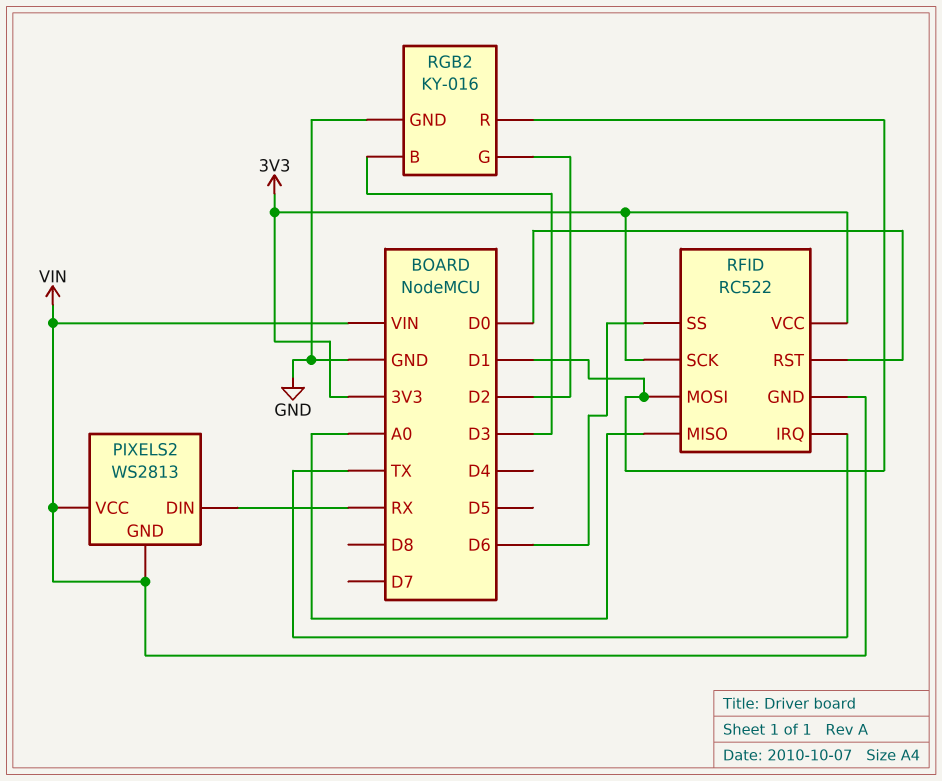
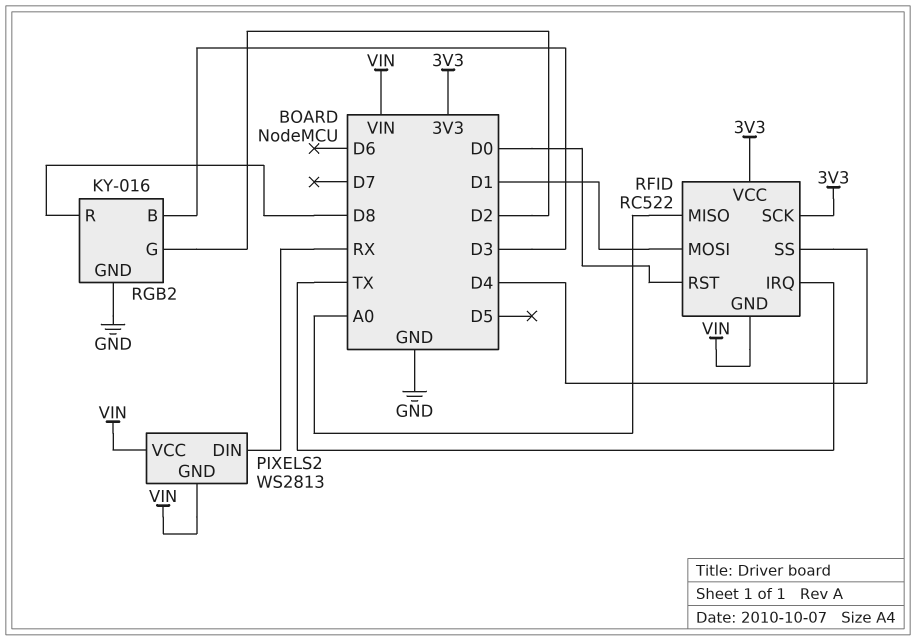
RFID pin SS: D6 -> D4
RGB2 pin R: D1 -> D8

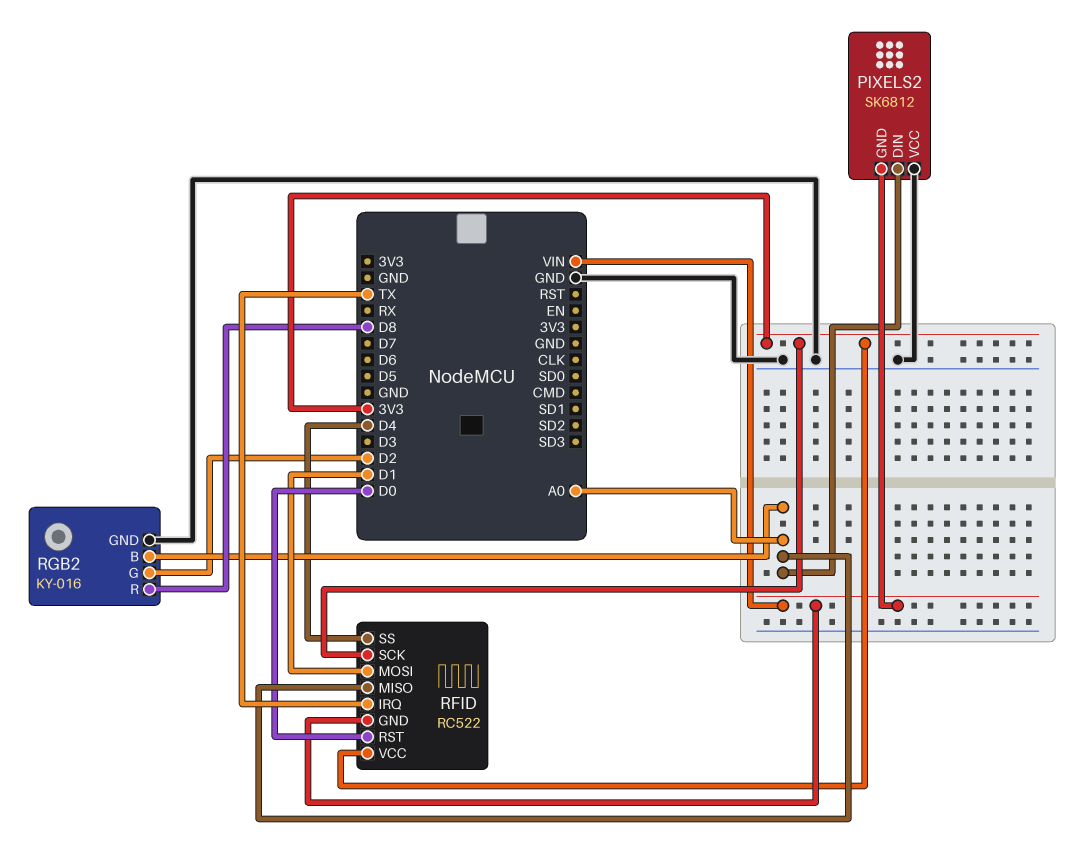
PIXELS2: WS2813 -> SK6812
PIXELS2 pin DIN: RX -> A0
PIXELS2 pin VCC: VIN -> GND
RGB2 pin B: D3 -> A0

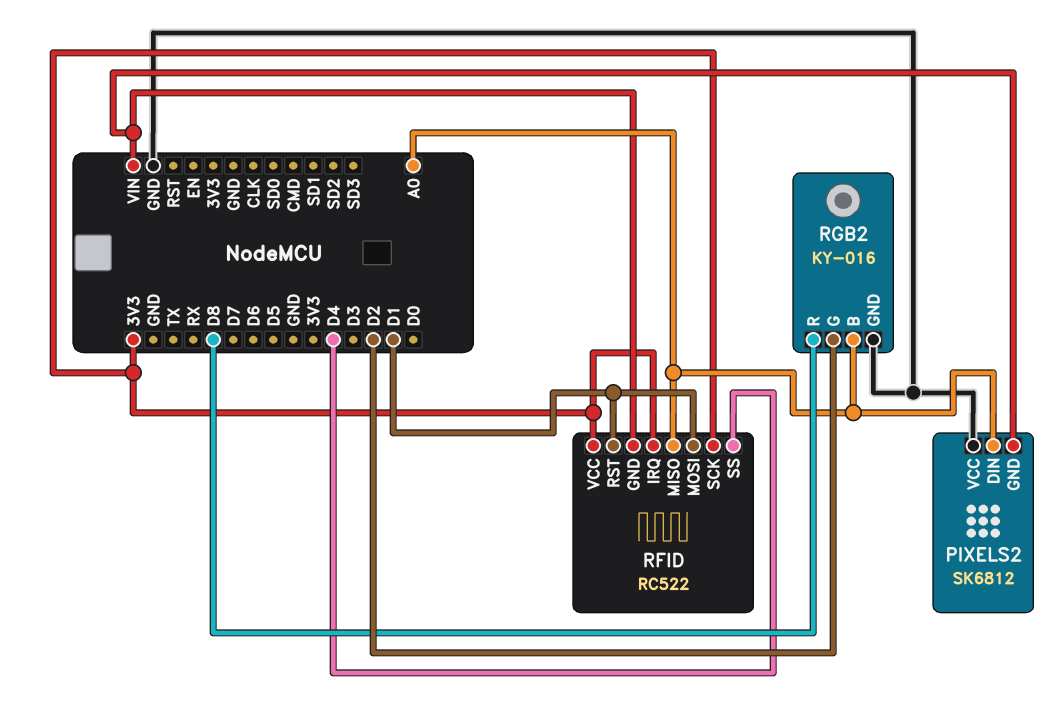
RFID pin IRQ: TX -> 3V3
RFID pin RST: D0 -> D1

